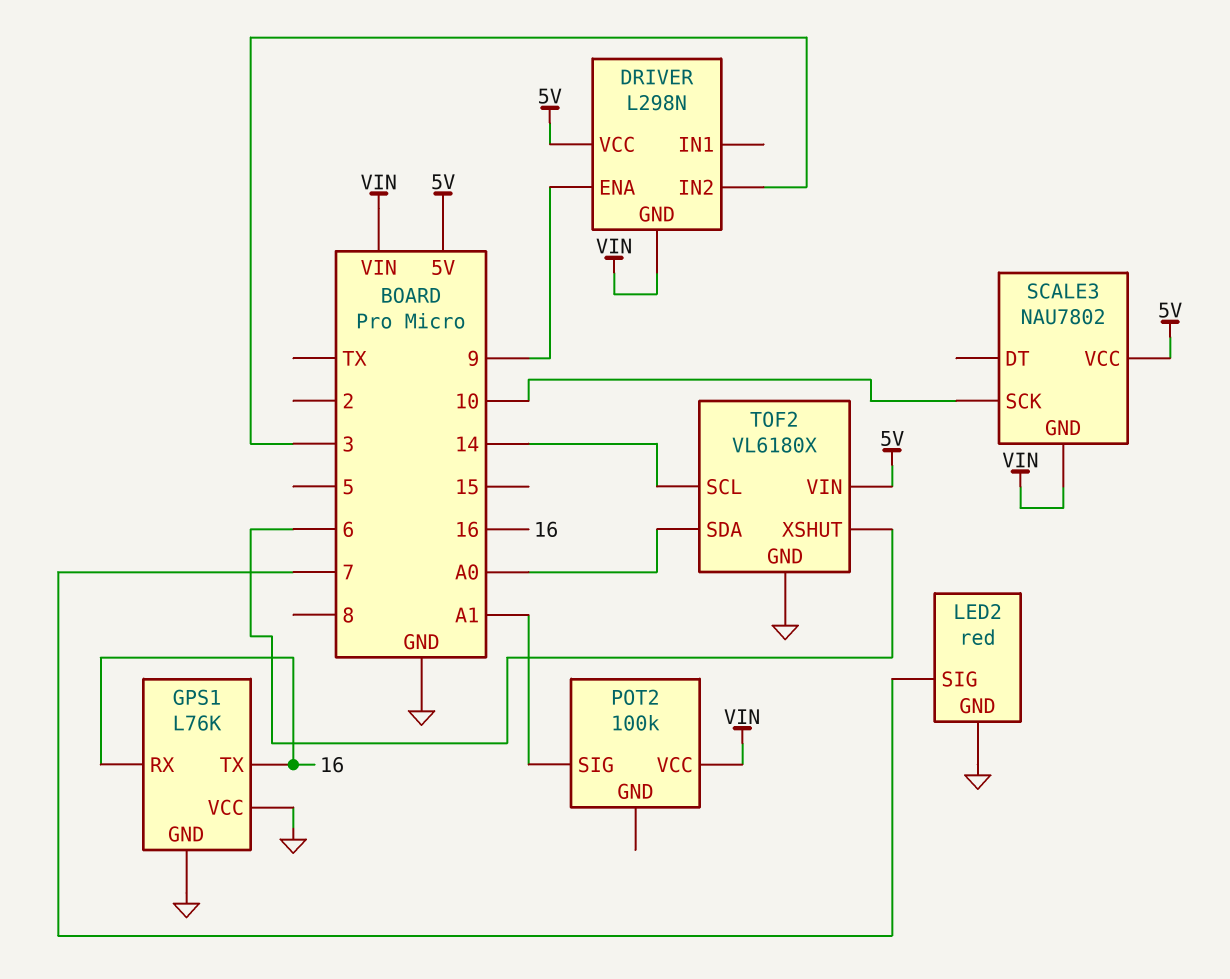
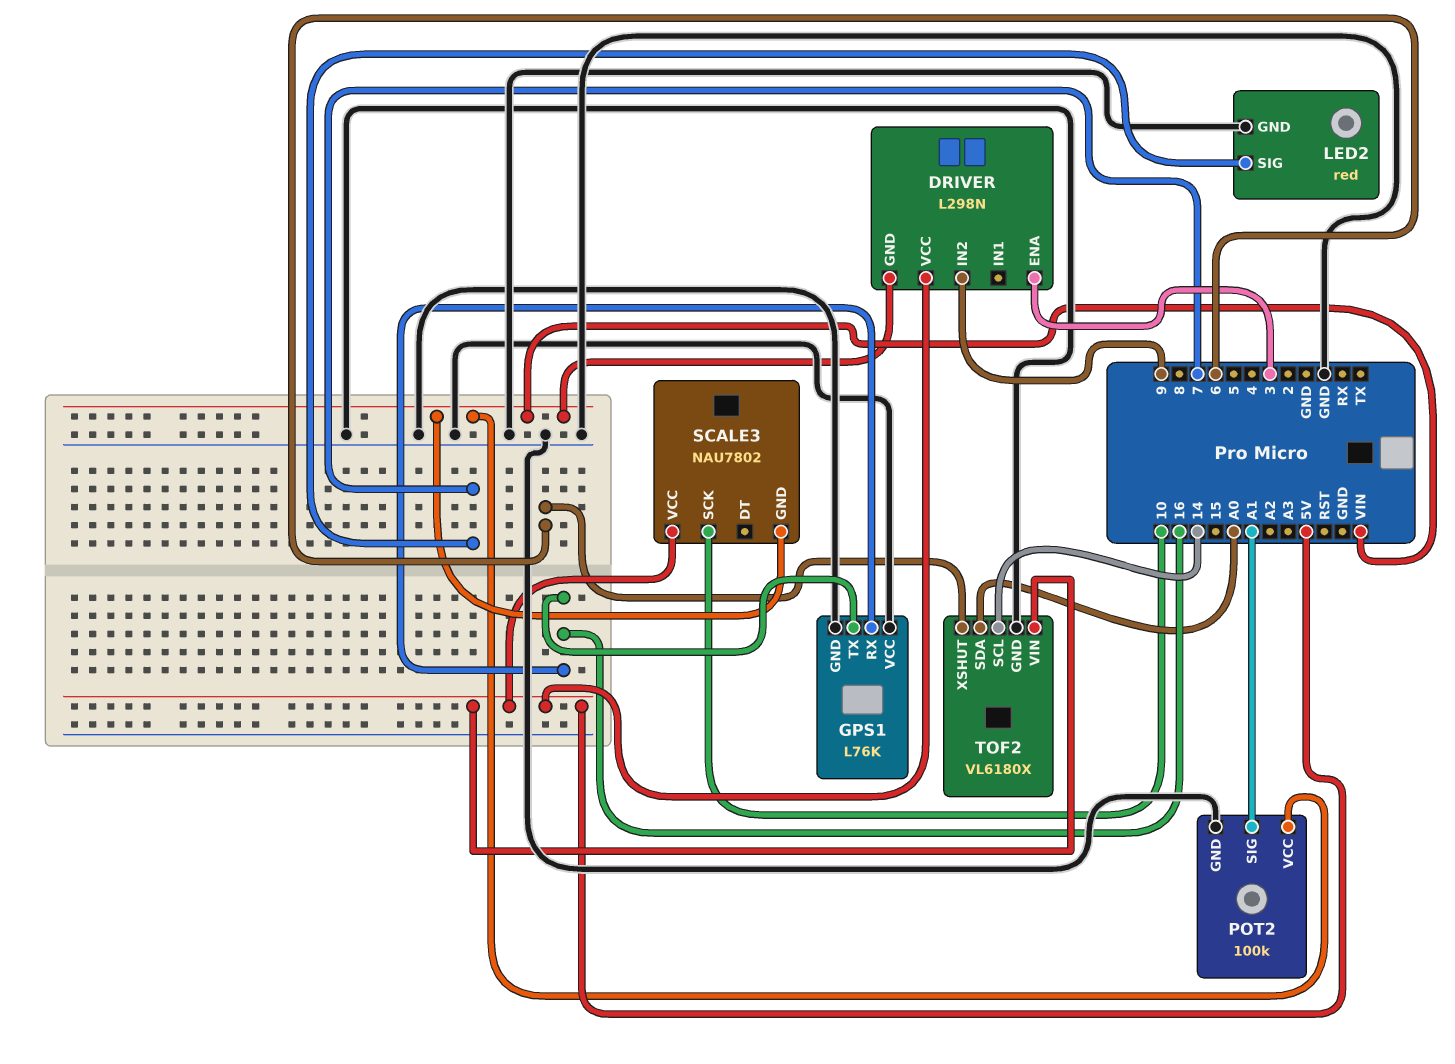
DRIVER pin ENA: 9 -> 3
DRIVER pin IN2: 3 -> 9
POT2 pin GND: none -> GND

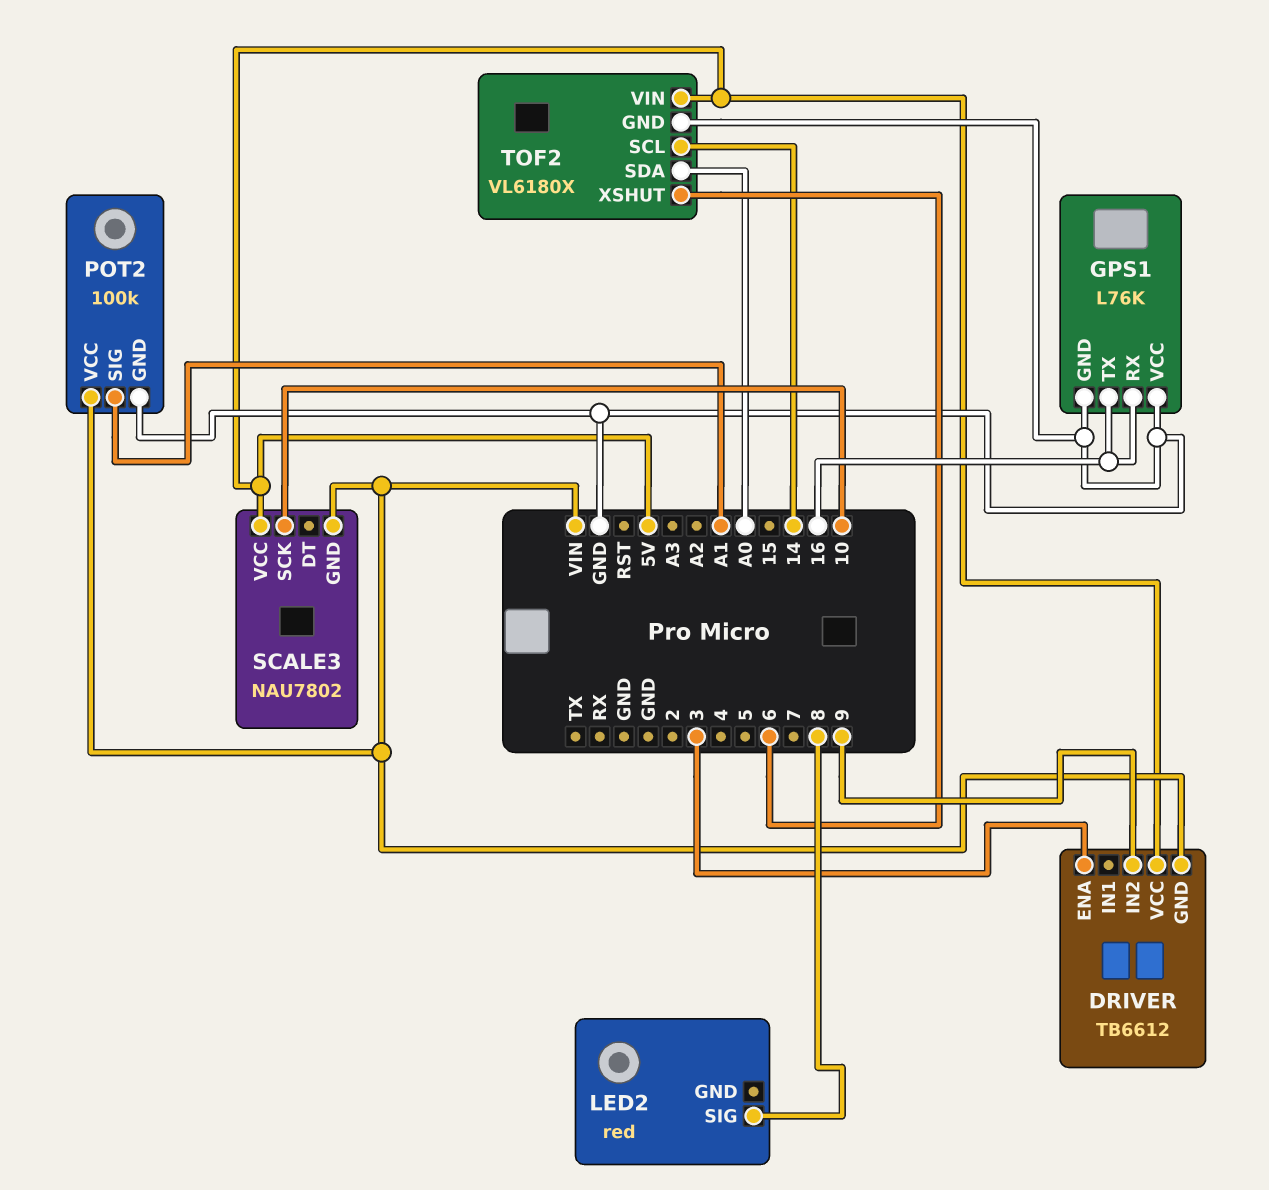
DRIVER: L298N -> TB6612
LED2 pin GND: GND -> none
LED2 pin SIG: 7 -> 8

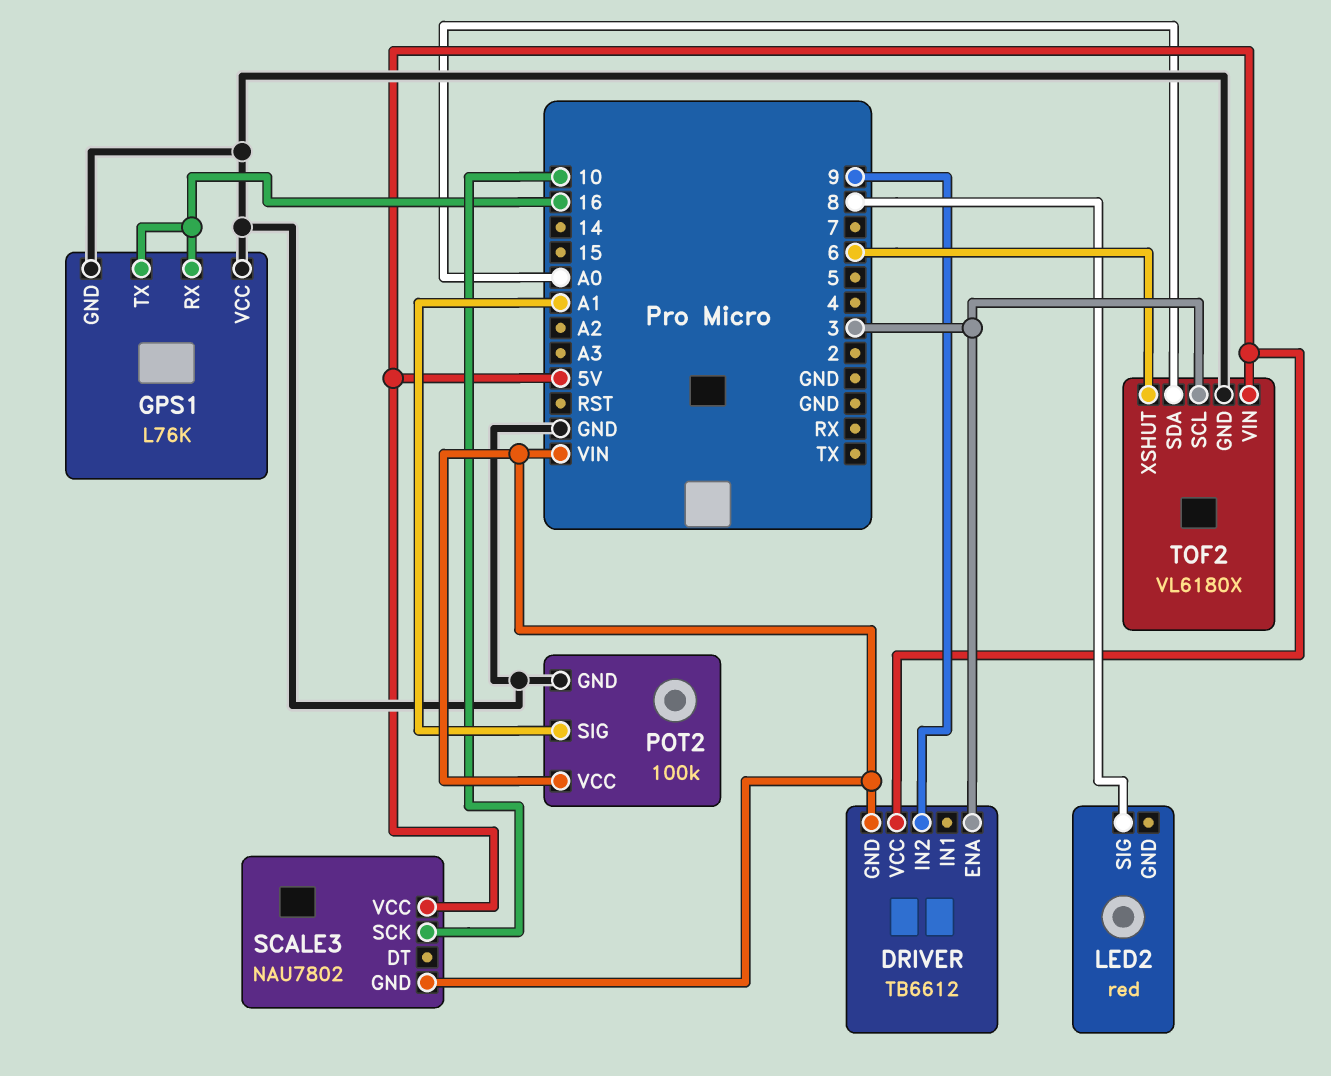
TOF2 pin SCL: 14 -> 3

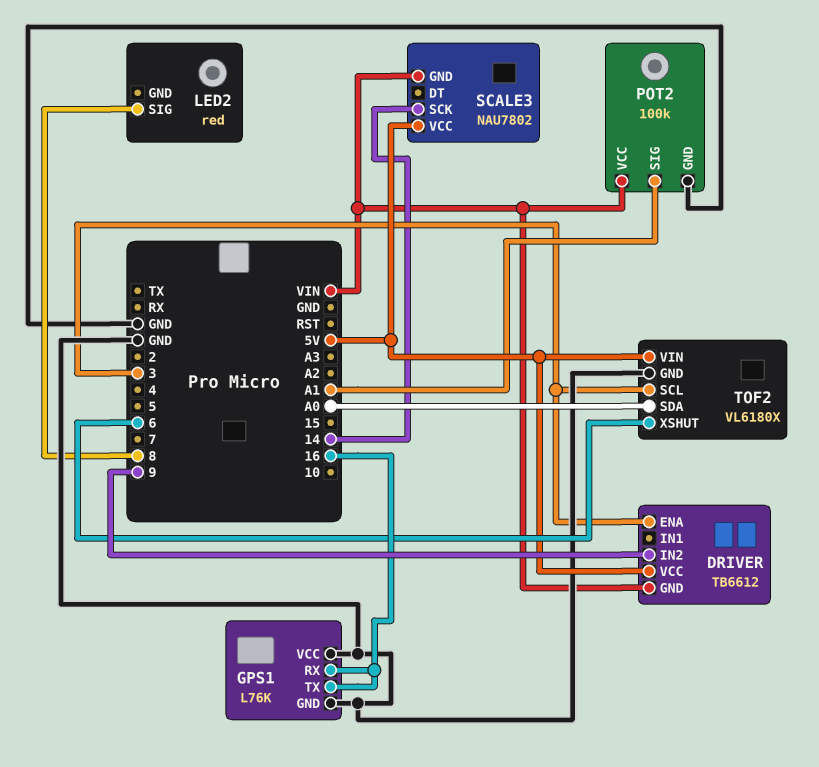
SCALE3 pin SCK: 10 -> 14

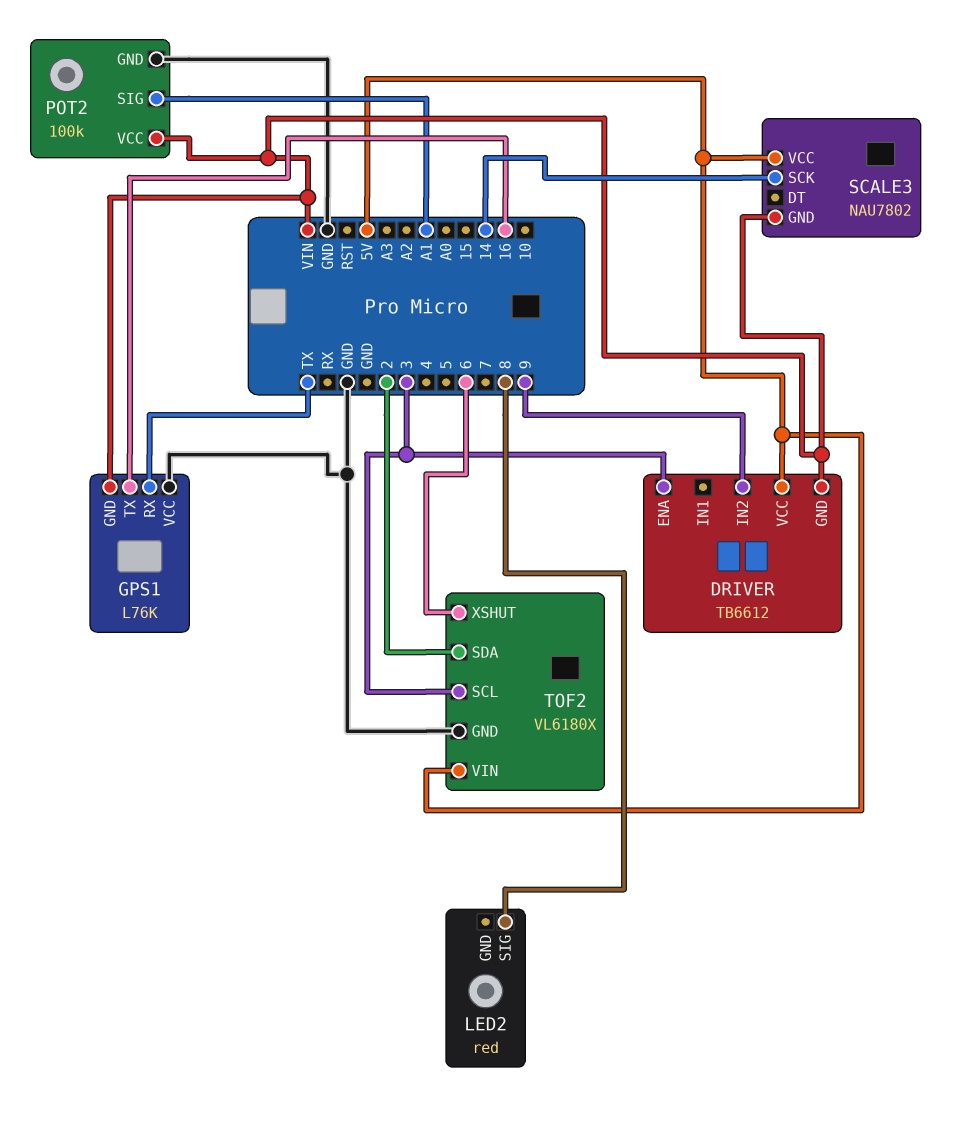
GPS1 pin GND: GND -> VIN
GPS1 pin RX: 16 -> TX
TOF2 pin SDA: A0 -> 2

